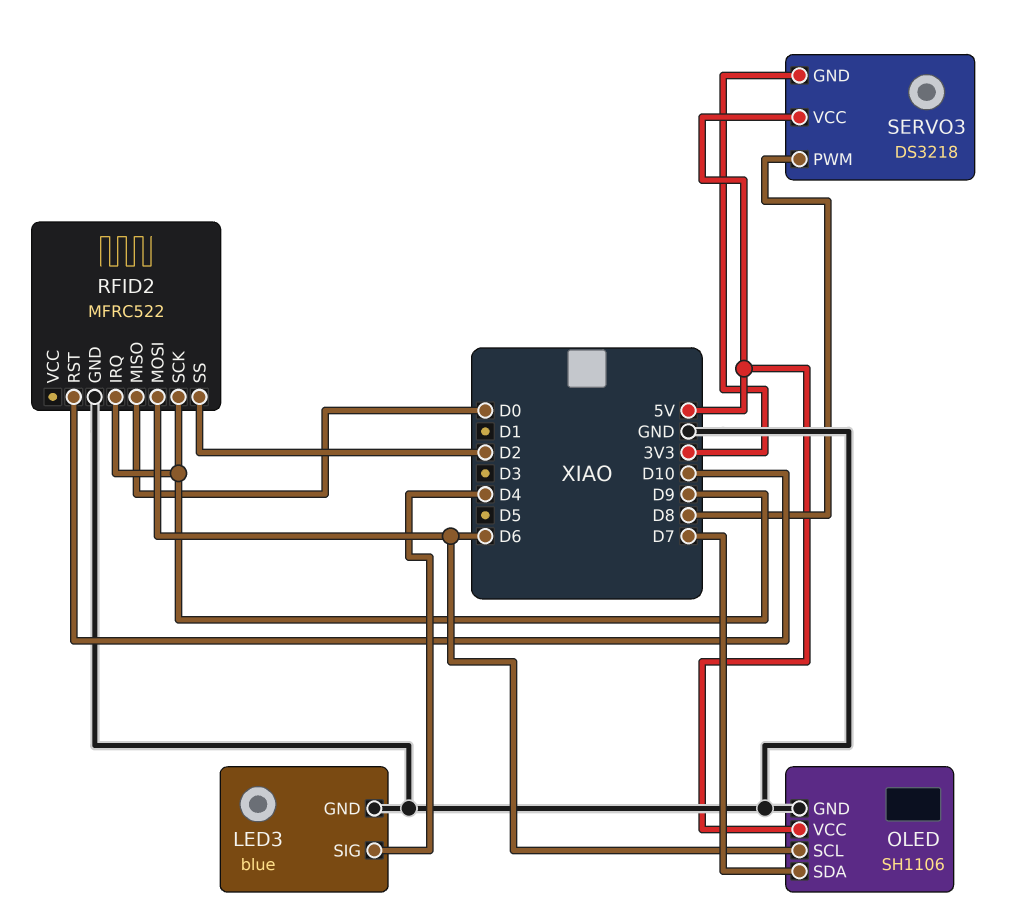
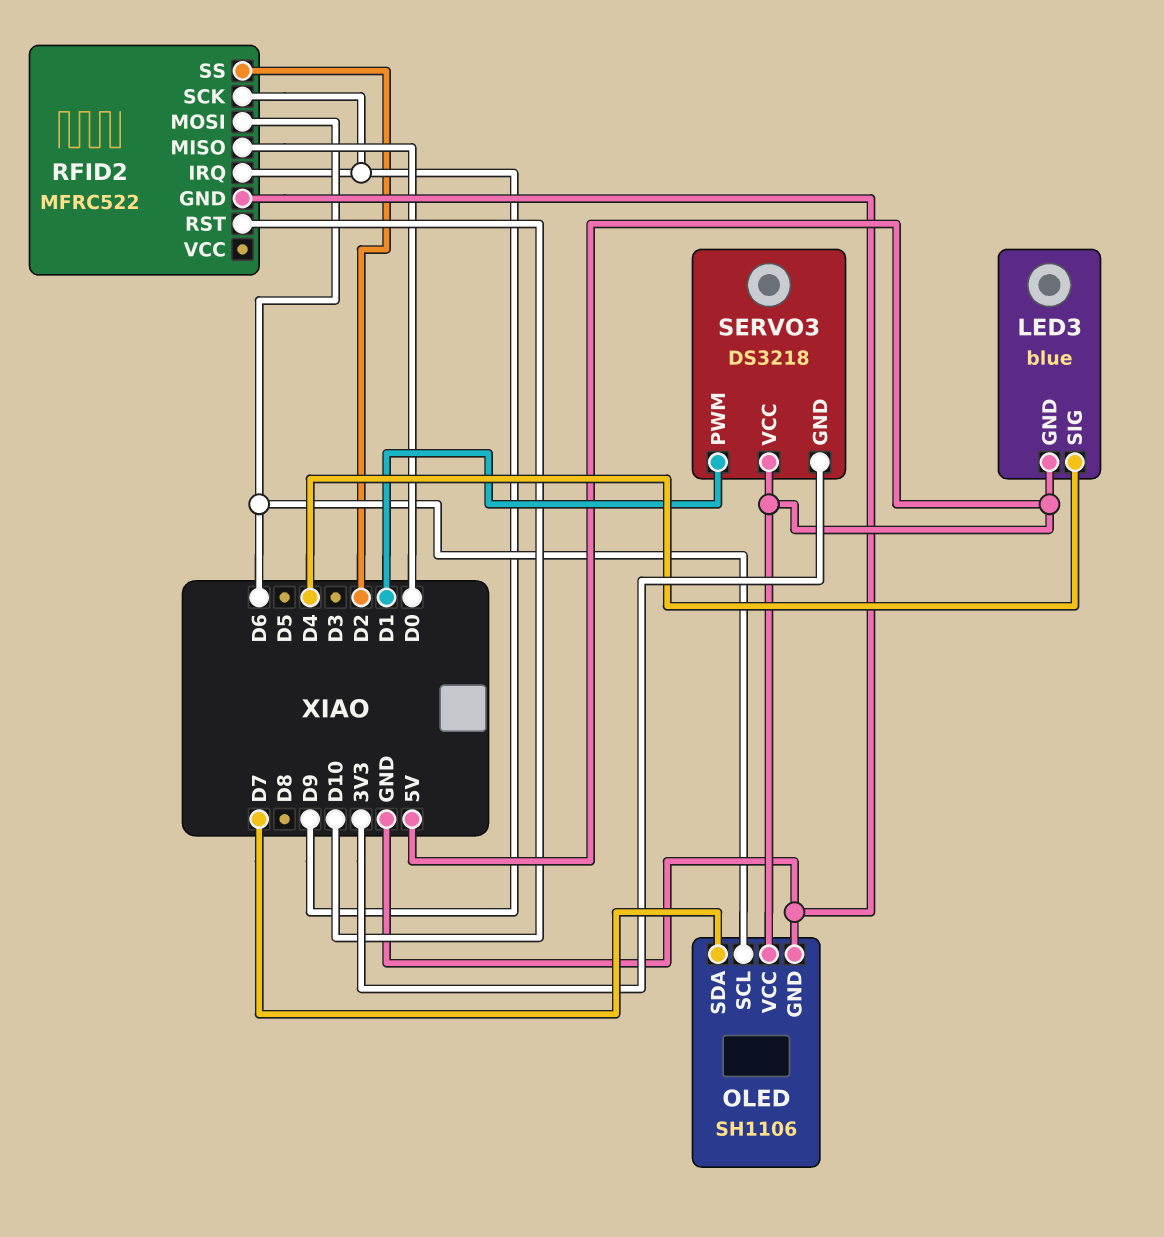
LED3 pin GND: GND -> 5V
SERVO3 pin PWM: D8 -> D1

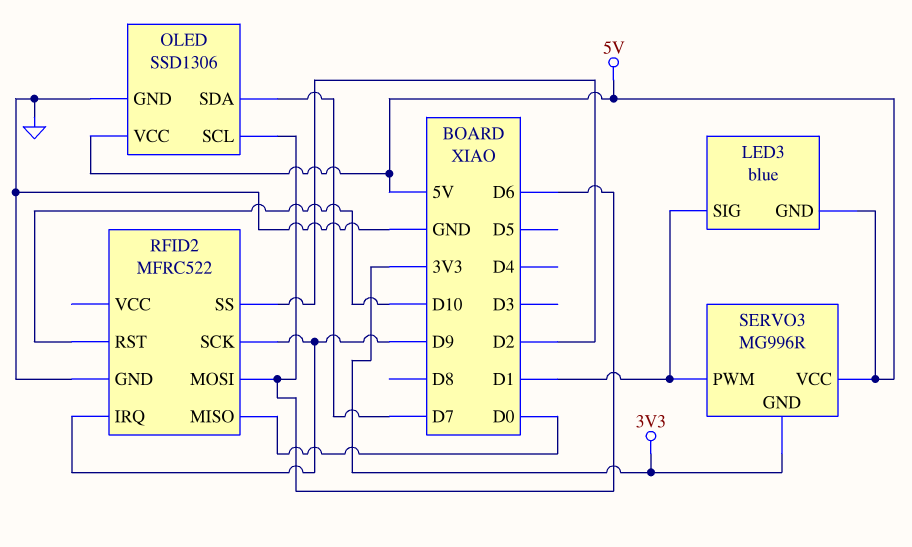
LED3 pin SIG: D4 -> D1
OLED: SH1106 -> SSD1306
SERVO3: DS3218 -> MG996R

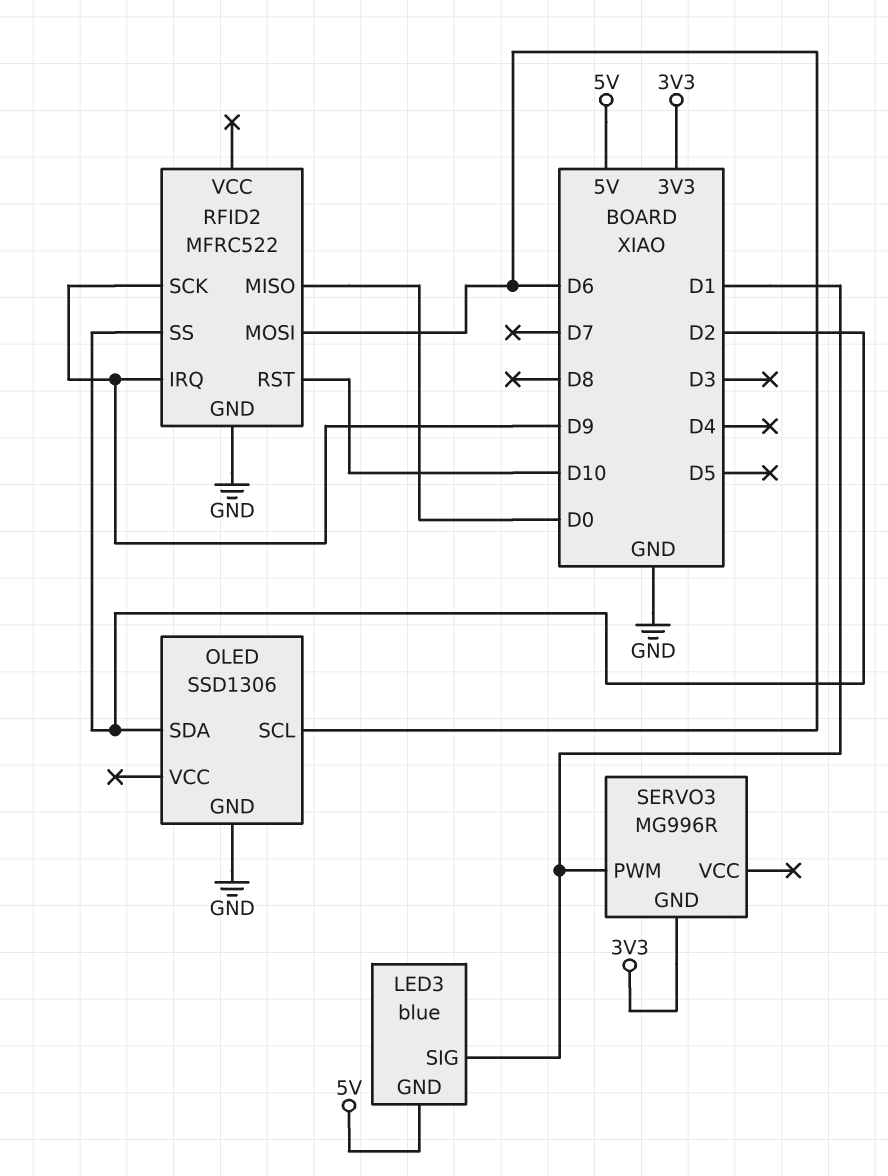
OLED pin SDA: D7 -> D2
OLED pin VCC: 5V -> none
SERVO3 pin VCC: 5V -> none

